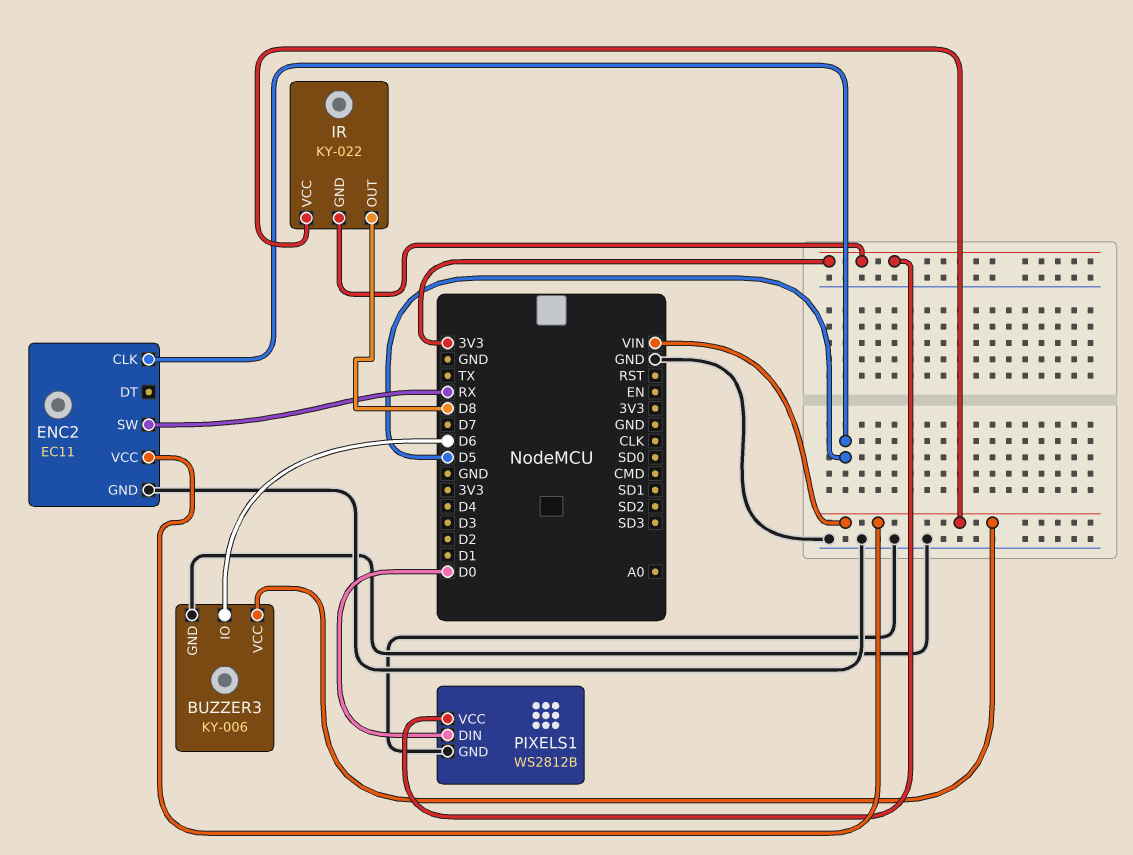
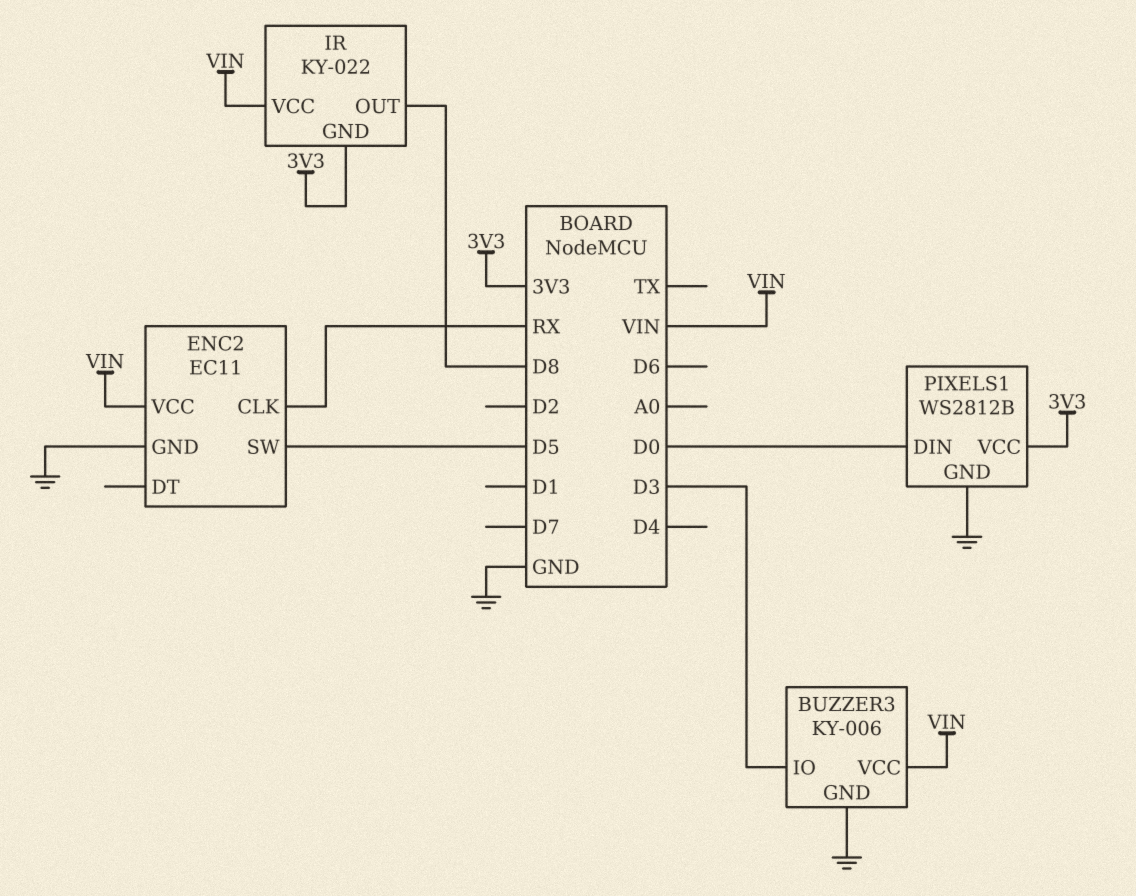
BUZZER3 pin IO: D6 -> D3
ENC2 pin CLK: D5 -> RX
ENC2 pin SW: RX -> D5

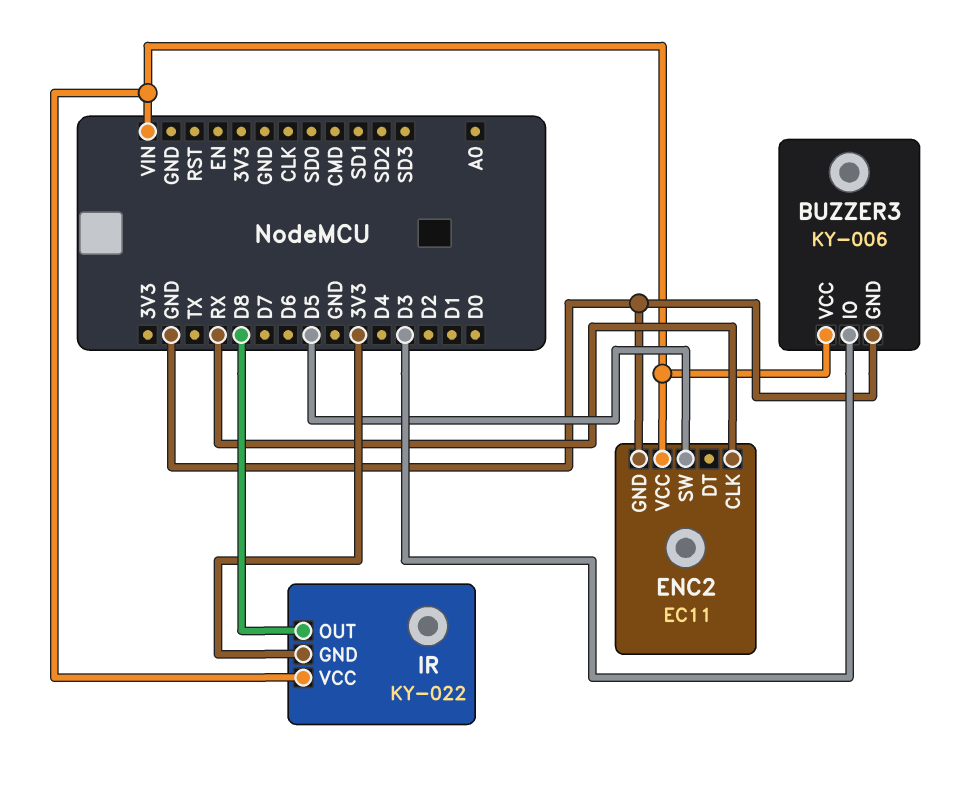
PIXELS1: WS2812B -> none
PIXELS1 pin DIN: D0 -> none
PIXELS1 pin GND: GND -> none
PIXELS1 pin VCC: 3V3 -> none

